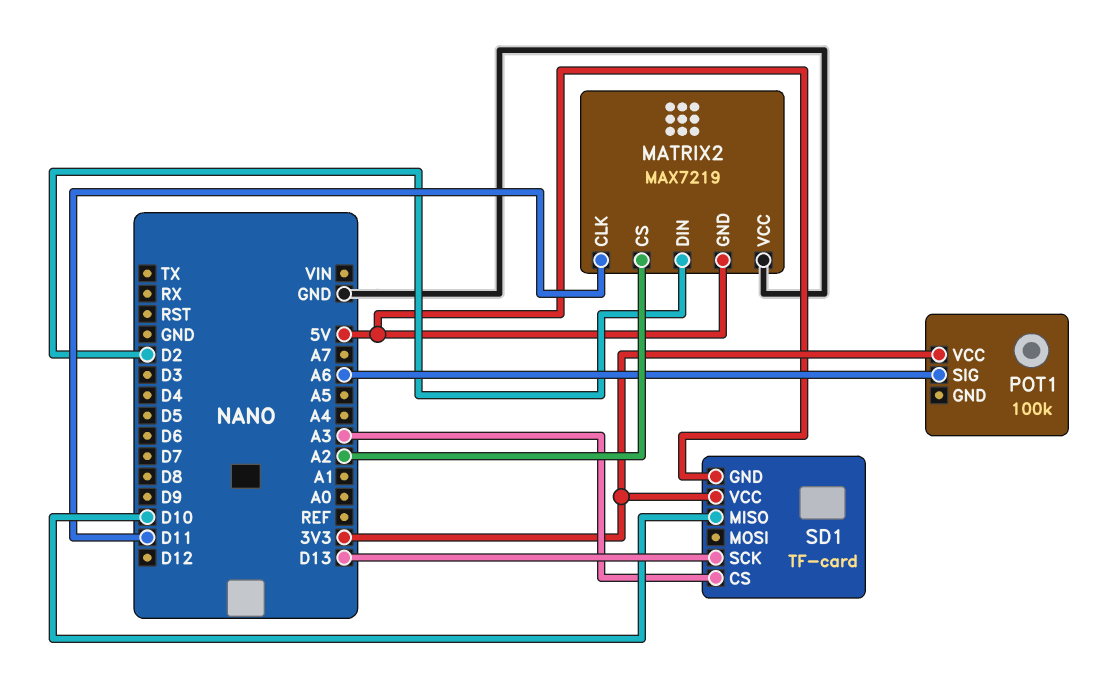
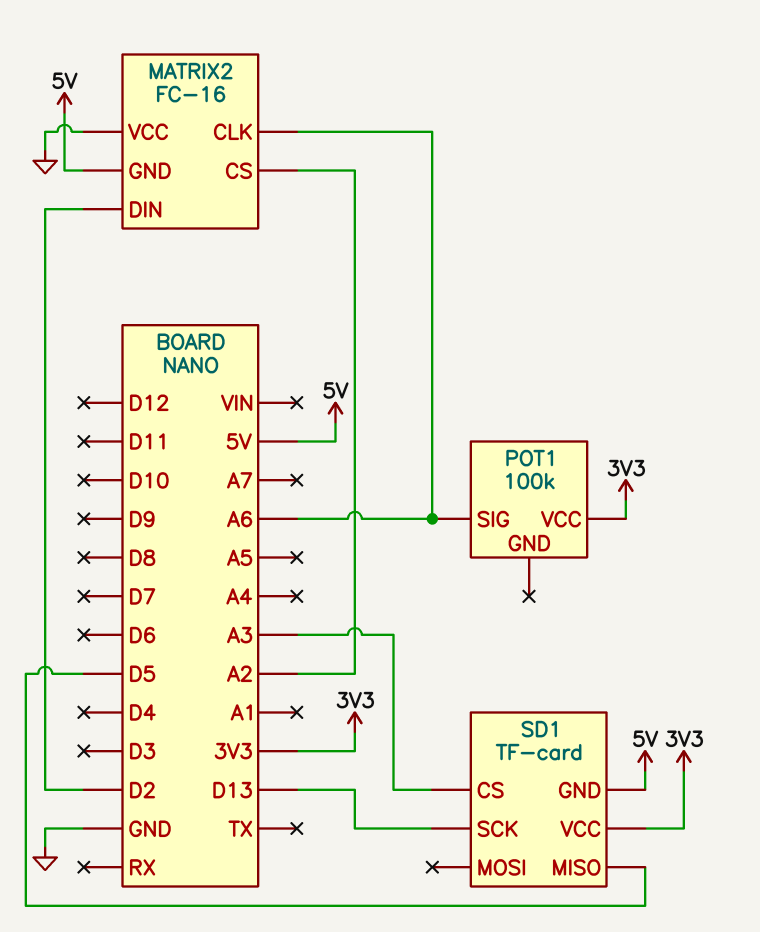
MATRIX2: MAX7219 -> FC-16
MATRIX2 pin CLK: D11 -> A6
SD1 pin MISO: D10 -> D5

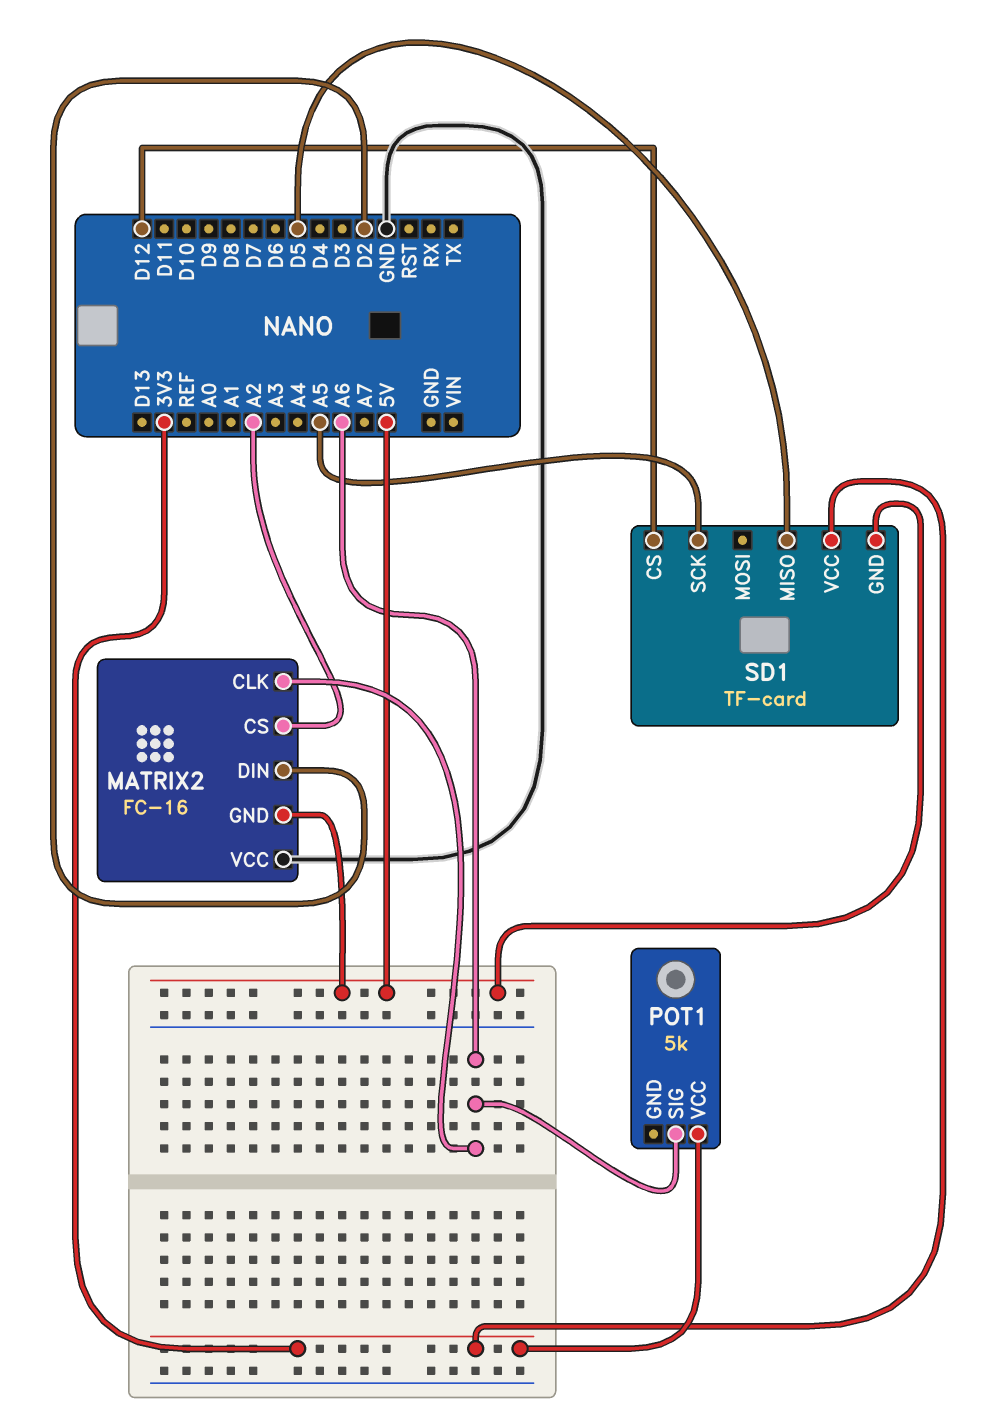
POT1: 100k -> 5k
SD1 pin CS: A3 -> D12
SD1 pin SCK: D13 -> A5

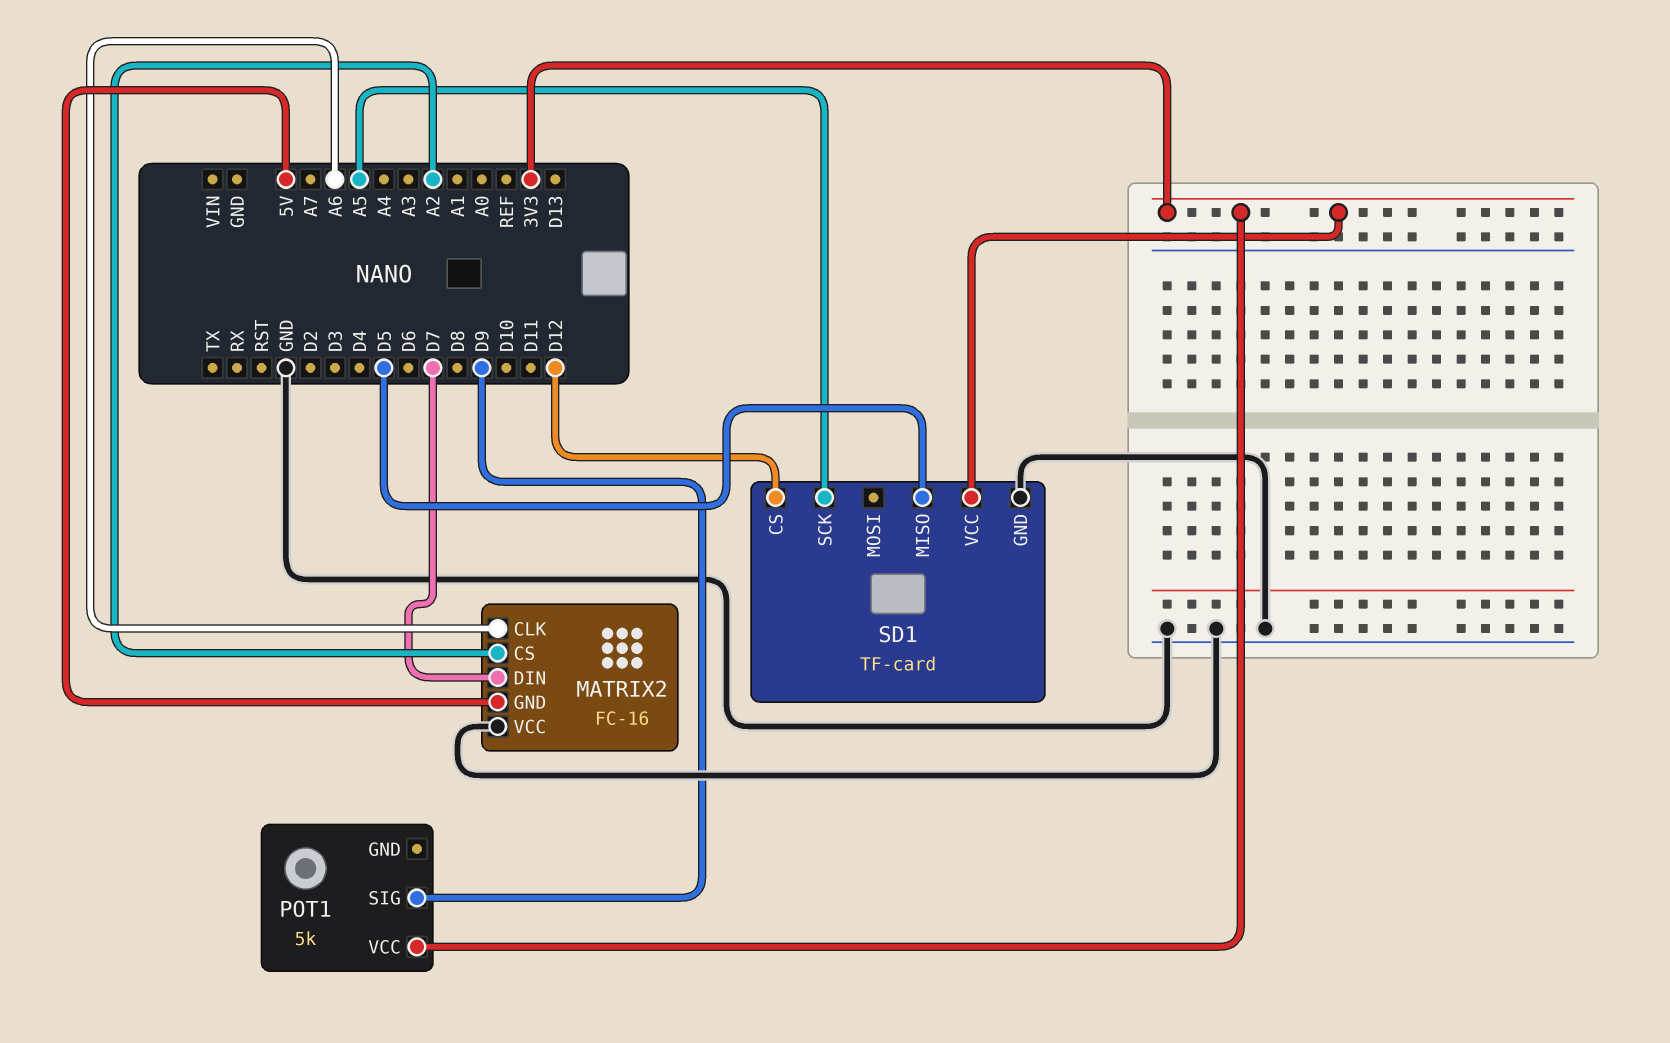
MATRIX2 pin DIN: D2 -> D7
POT1 pin SIG: A6 -> D9
SD1 pin GND: 5V -> GND

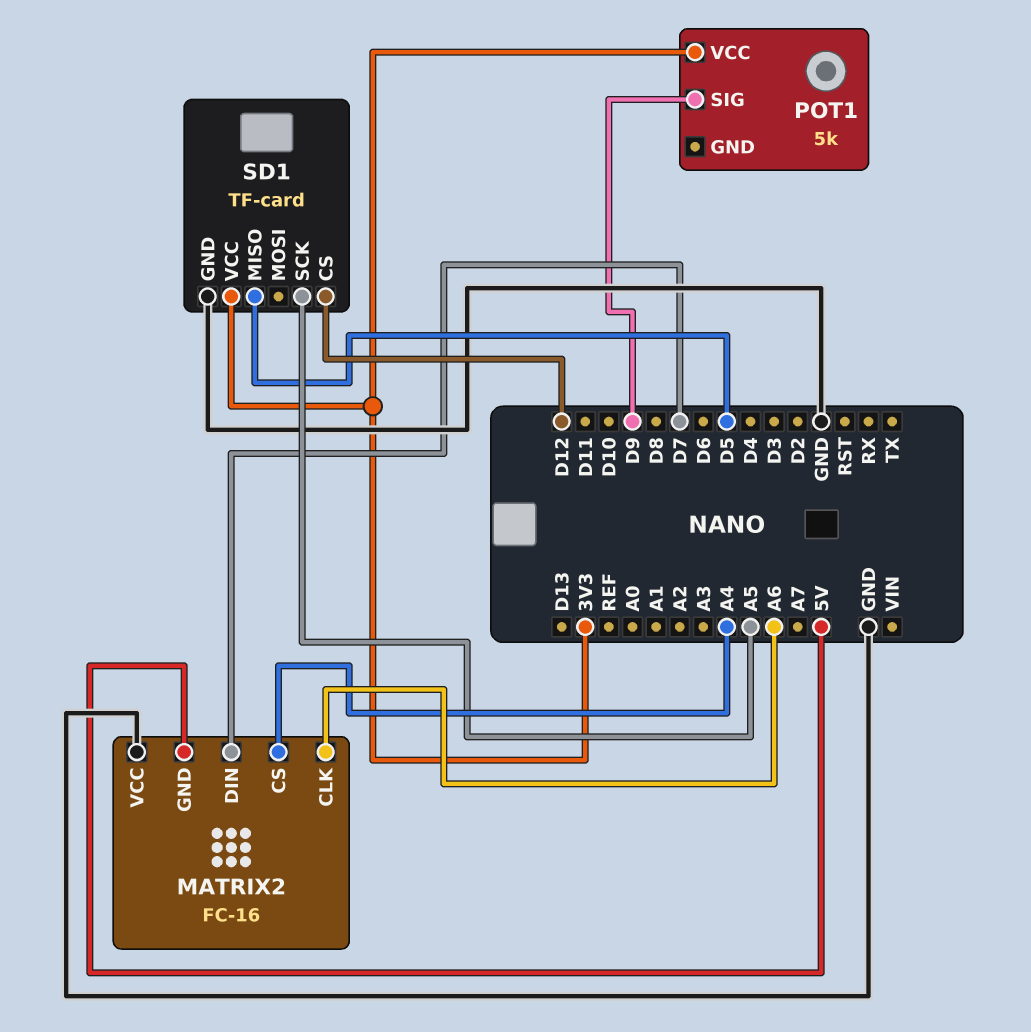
MATRIX2 pin CS: A2 -> A4

